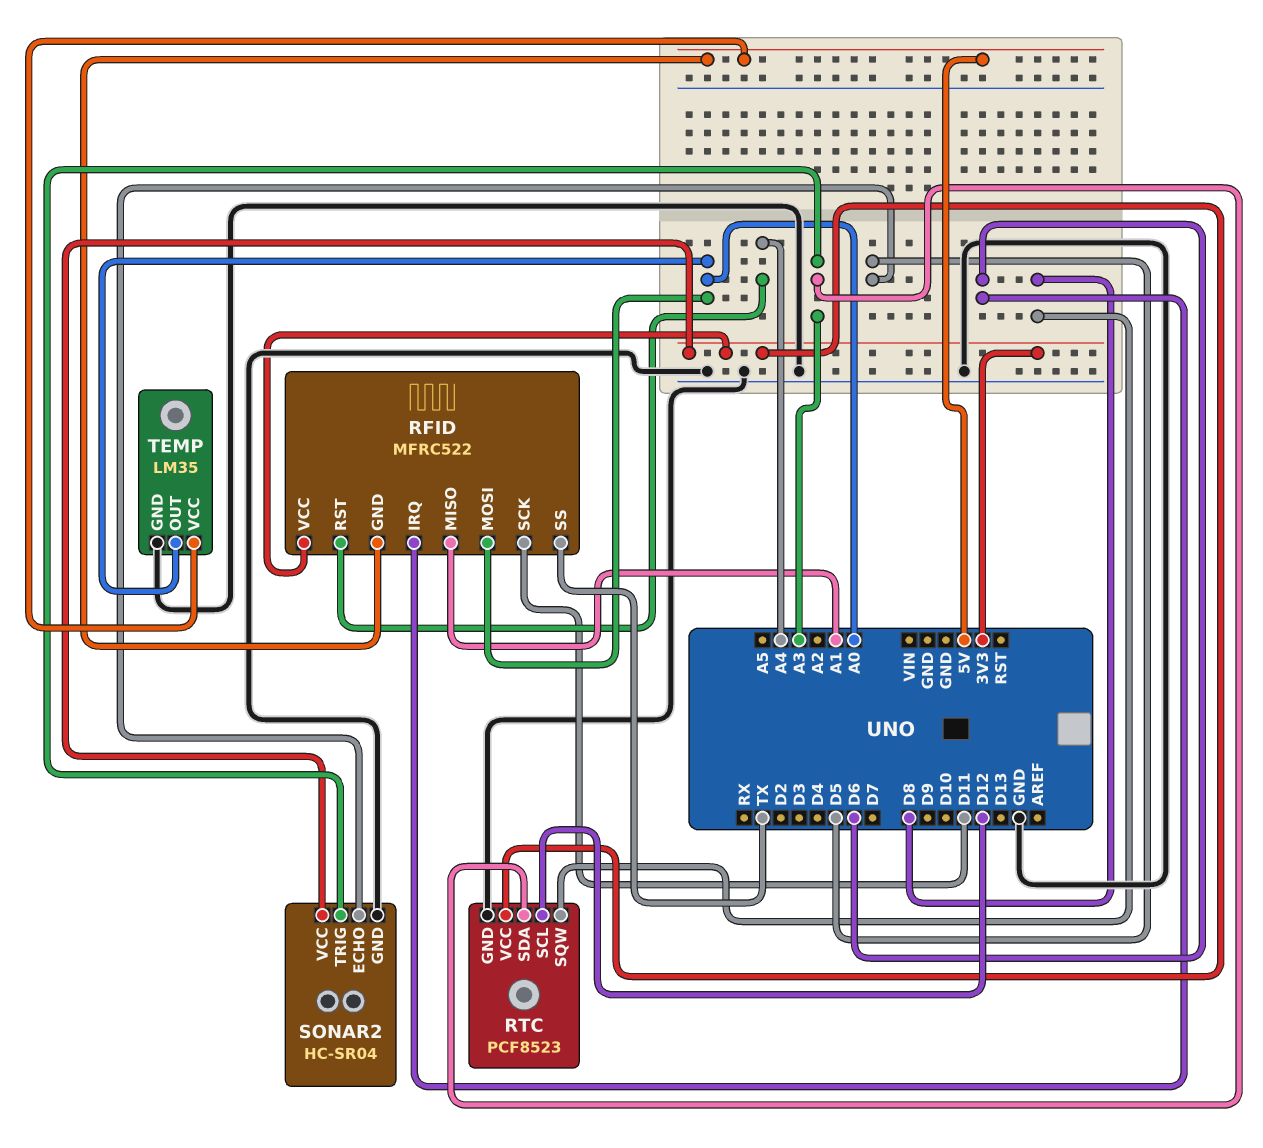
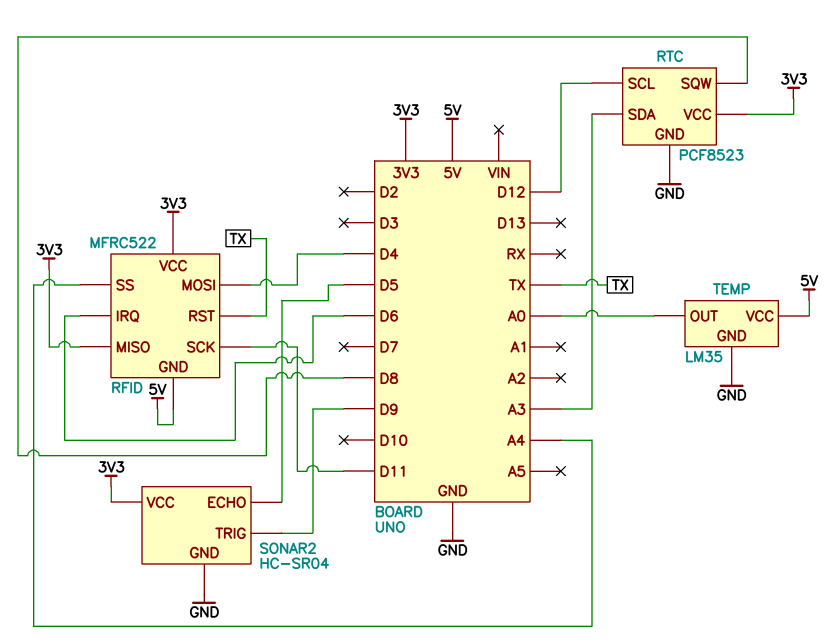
RFID pin MISO: A1 -> 3V3
RFID pin MOSI: A0 -> D4
RFID pin RST: A4 -> TX
RFID pin SS: TX -> A4
SONAR2 pin TRIG: A3 -> D9

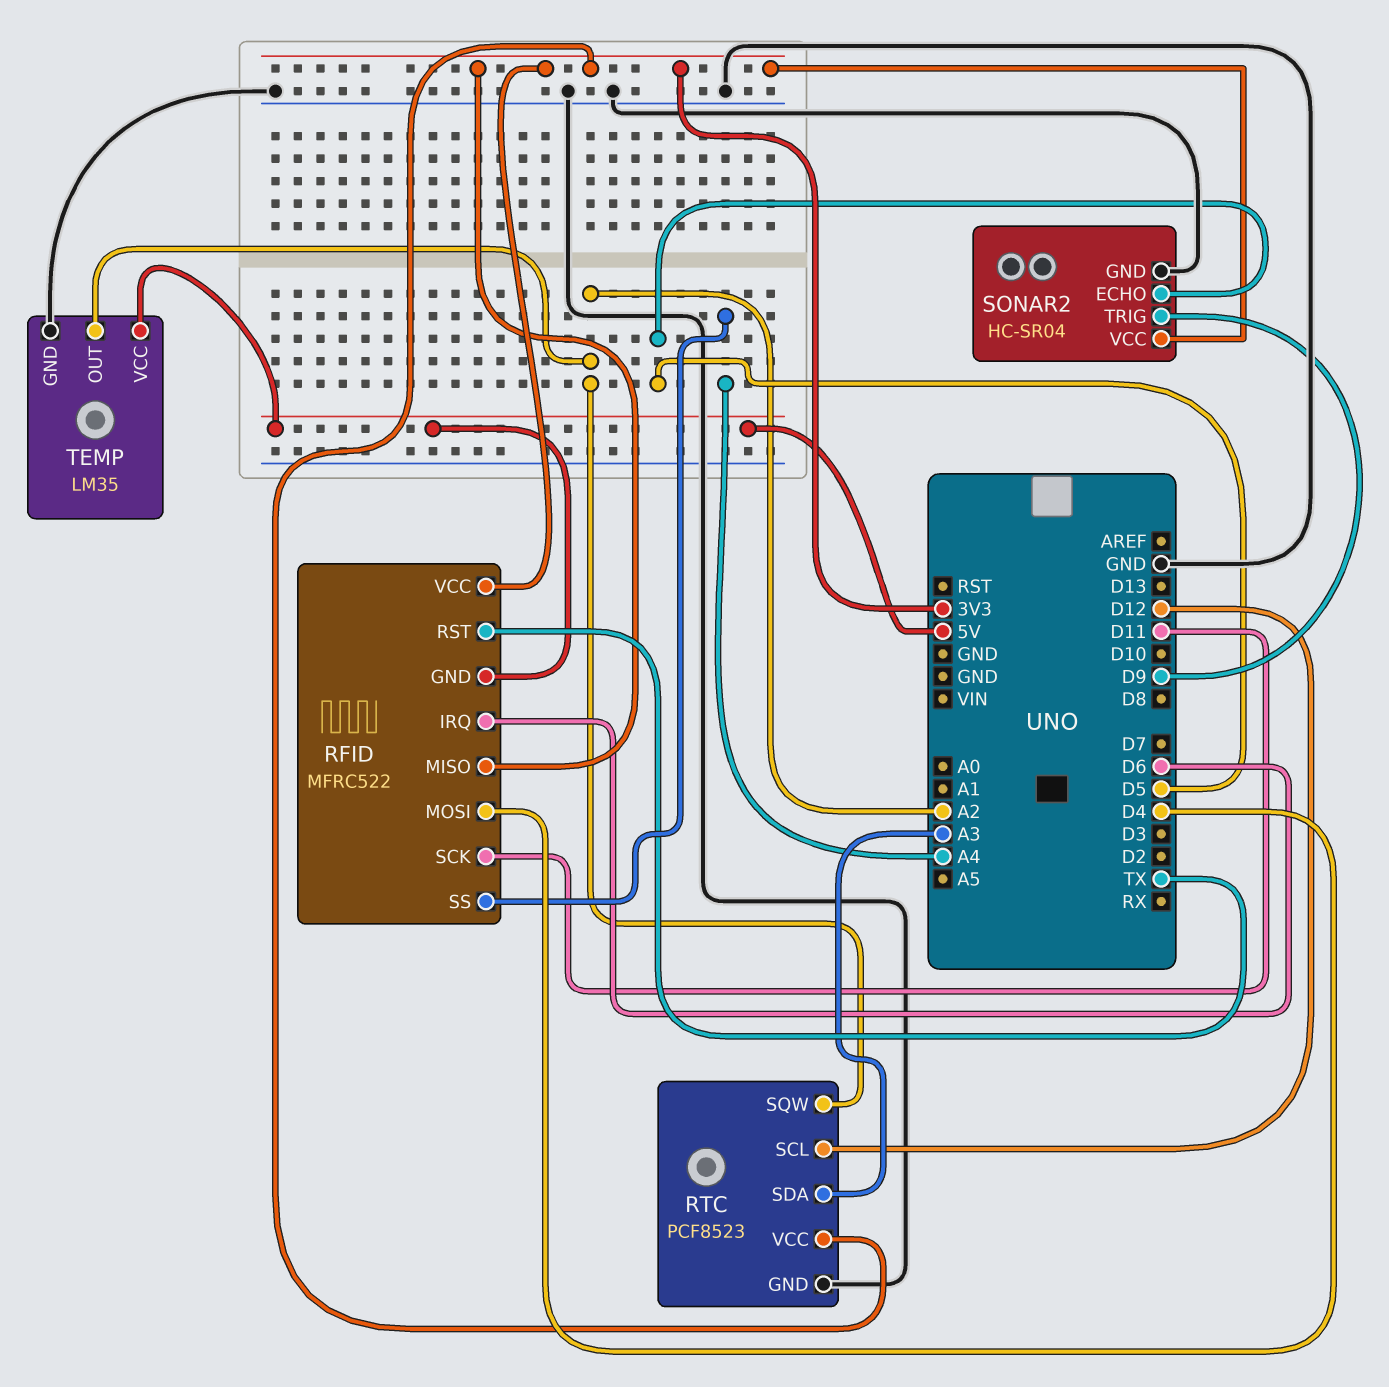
RTC pin SQW: D8 -> A2
TEMP pin OUT: A0 -> A2

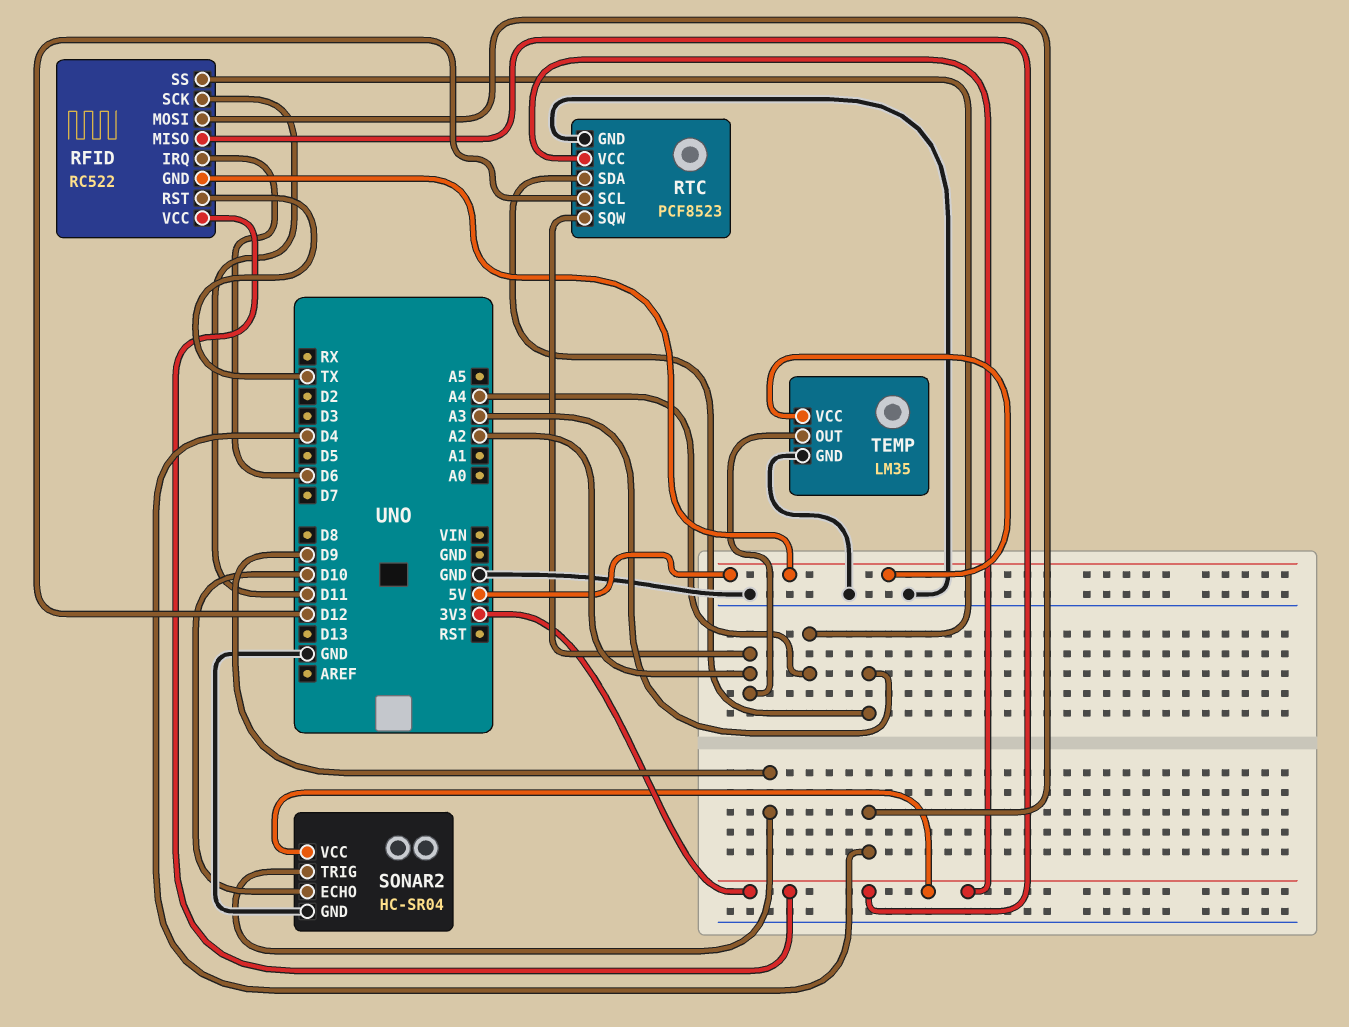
RFID: MFRC522 -> RC522
SONAR2 pin ECHO: D5 -> D10

